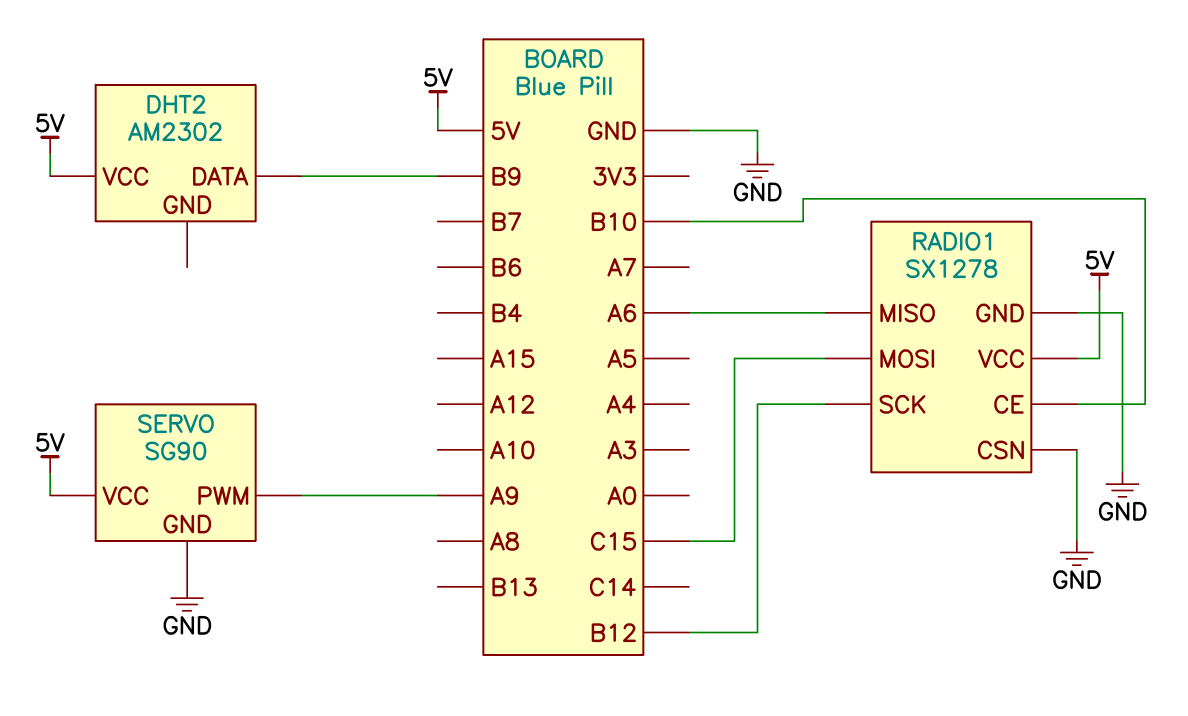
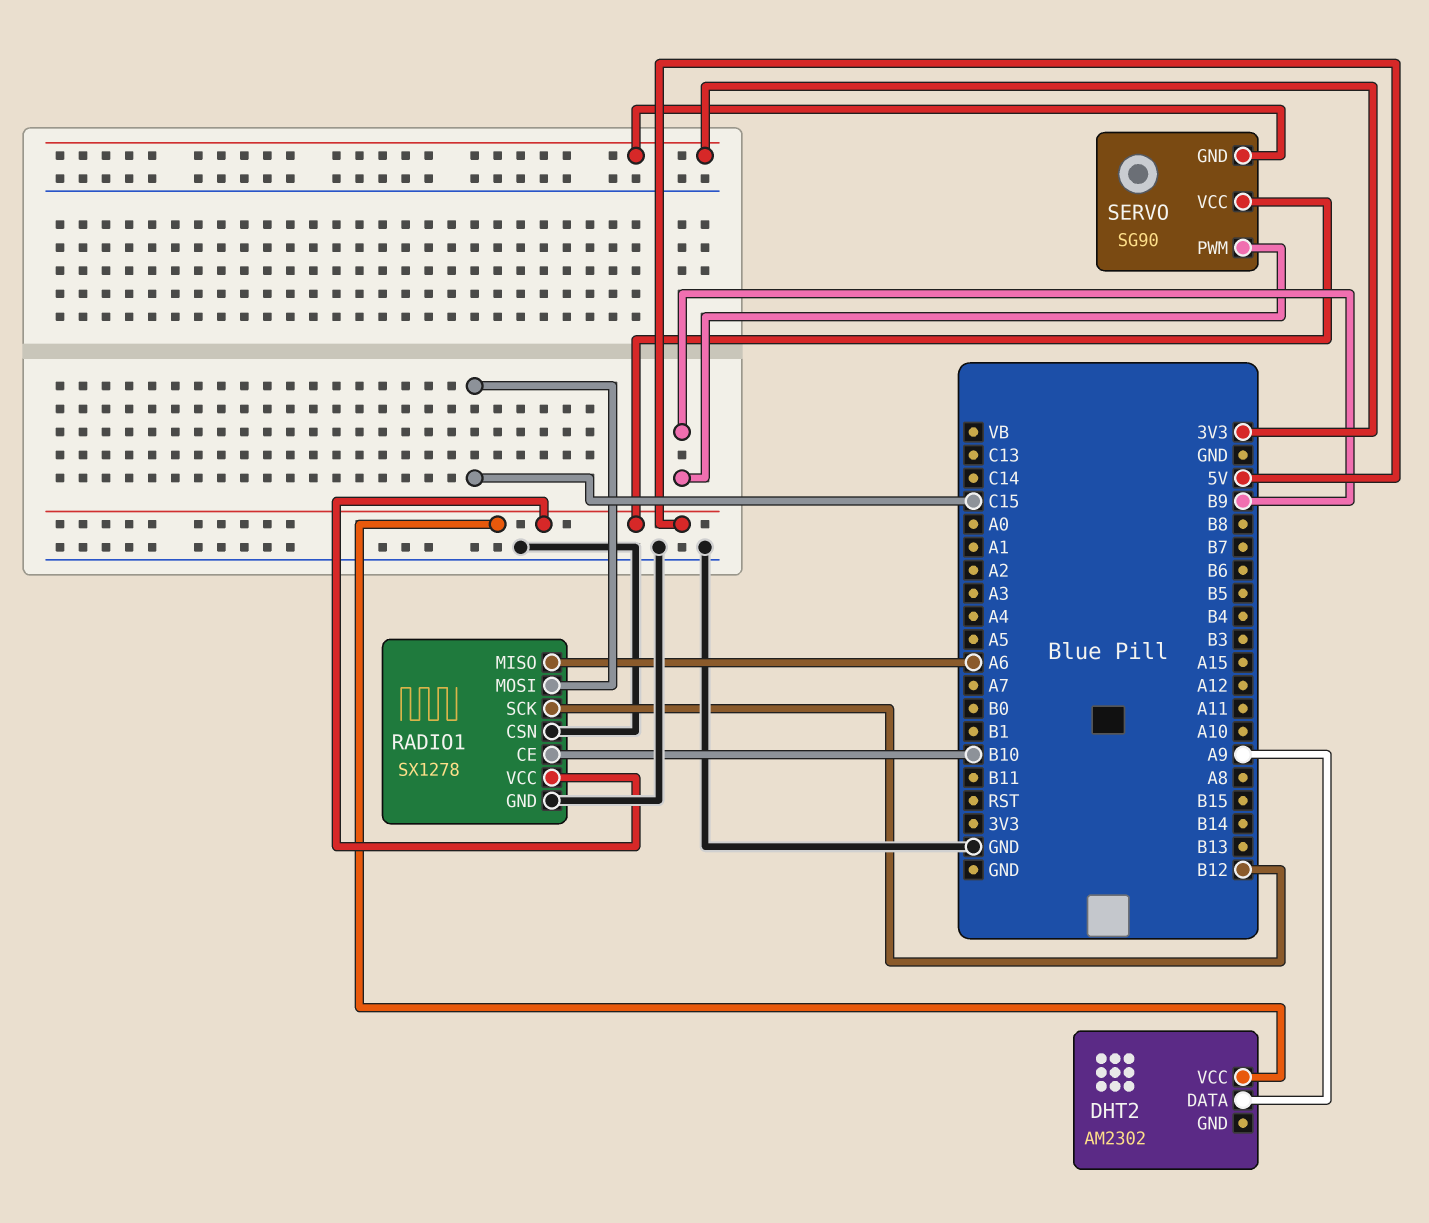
DHT2 pin DATA: B9 -> A9
SERVO pin GND: GND -> 3V3
SERVO pin PWM: A9 -> B9

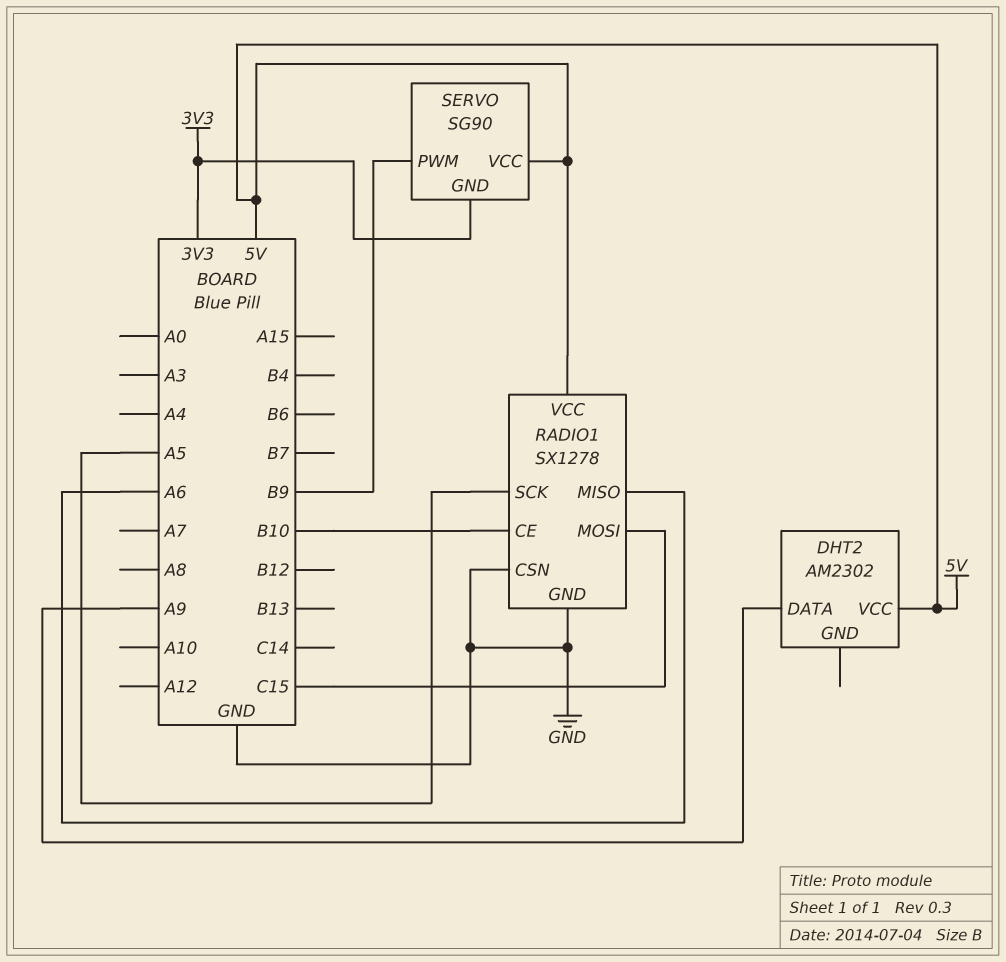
RADIO1 pin SCK: B12 -> A5

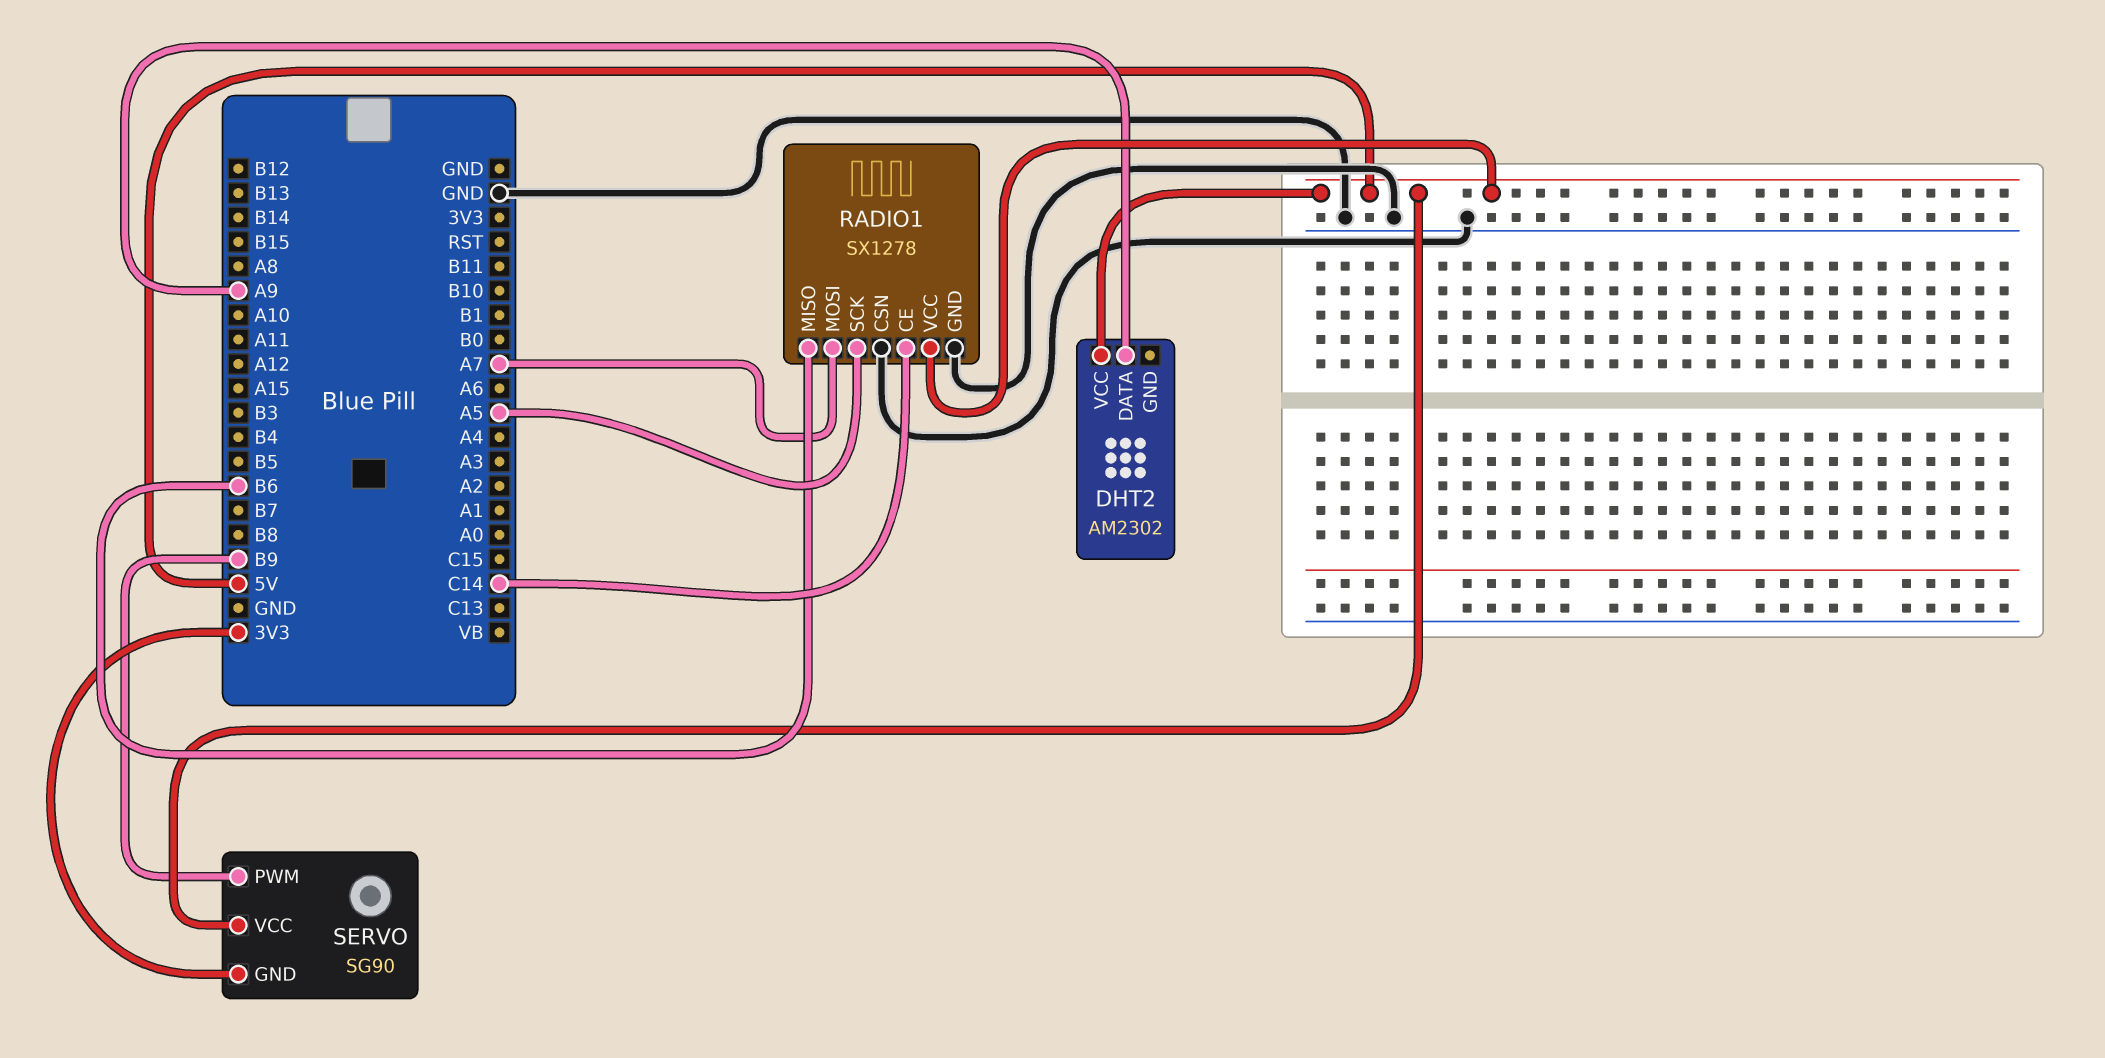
RADIO1 pin CE: B10 -> C14
RADIO1 pin MISO: A6 -> B6
RADIO1 pin MOSI: C15 -> A7

